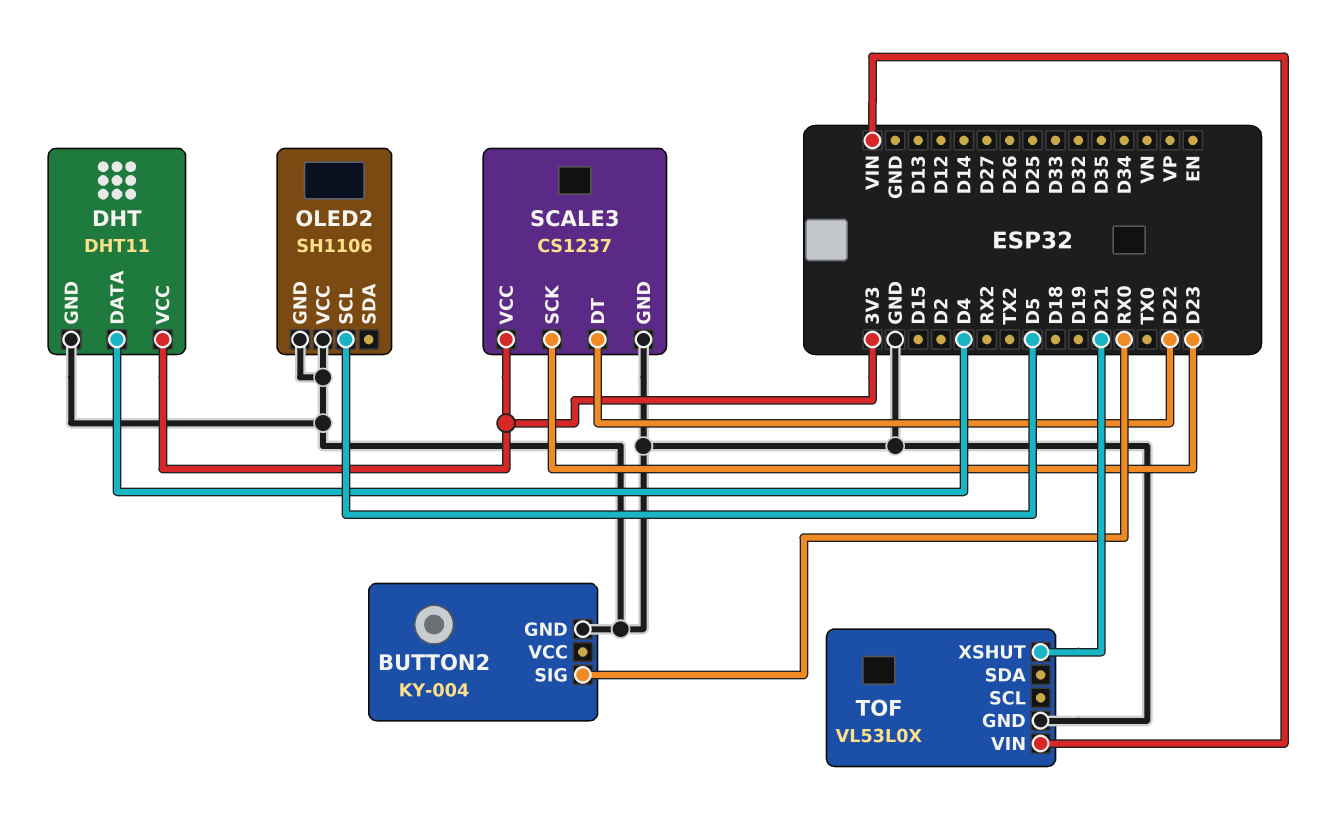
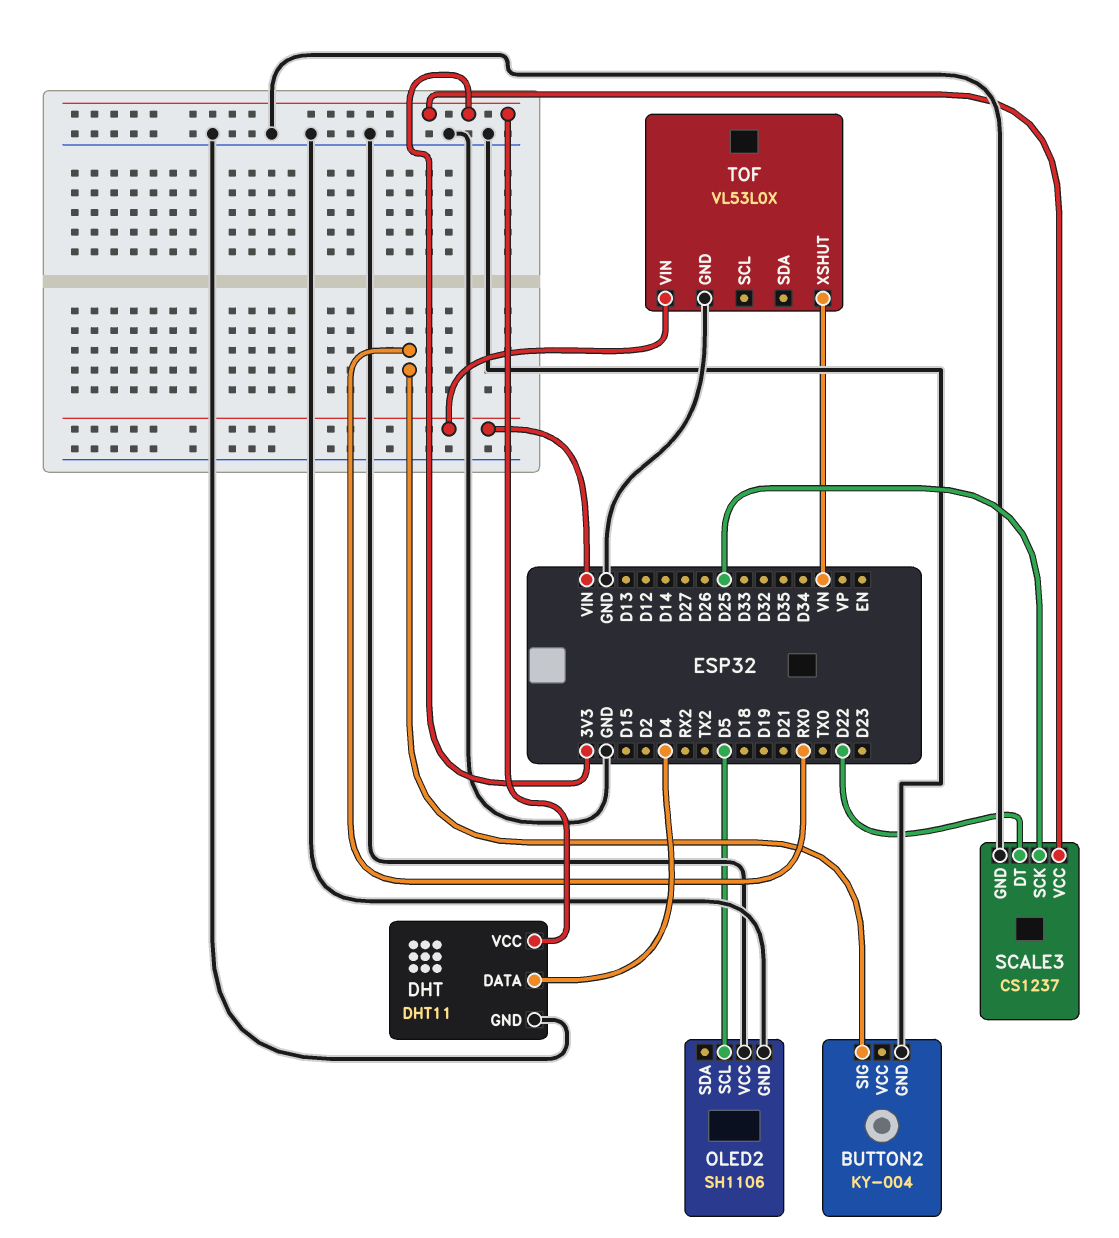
SCALE3 pin SCK: D23 -> D25
TOF pin XSHUT: D21 -> VN

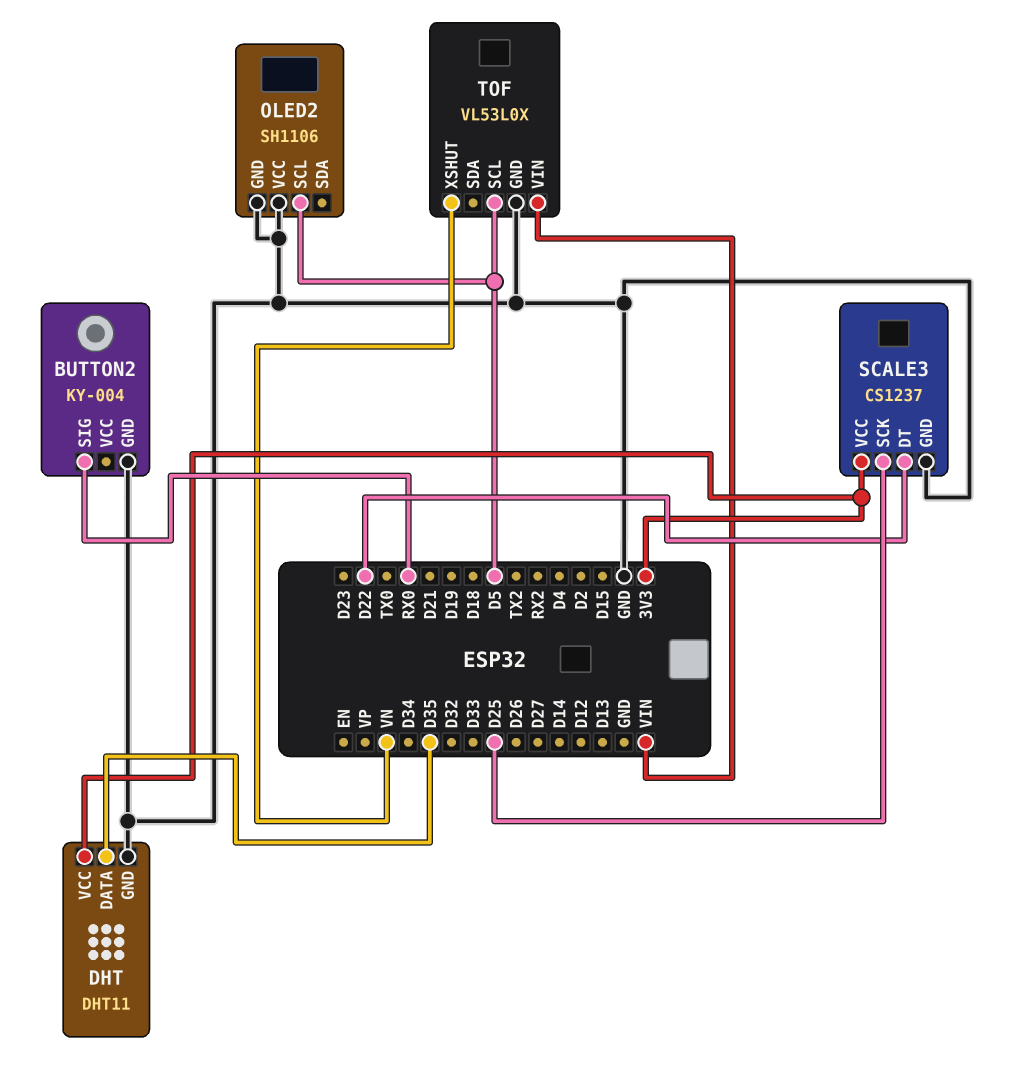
DHT pin DATA: D4 -> D35
TOF pin SCL: none -> D5

